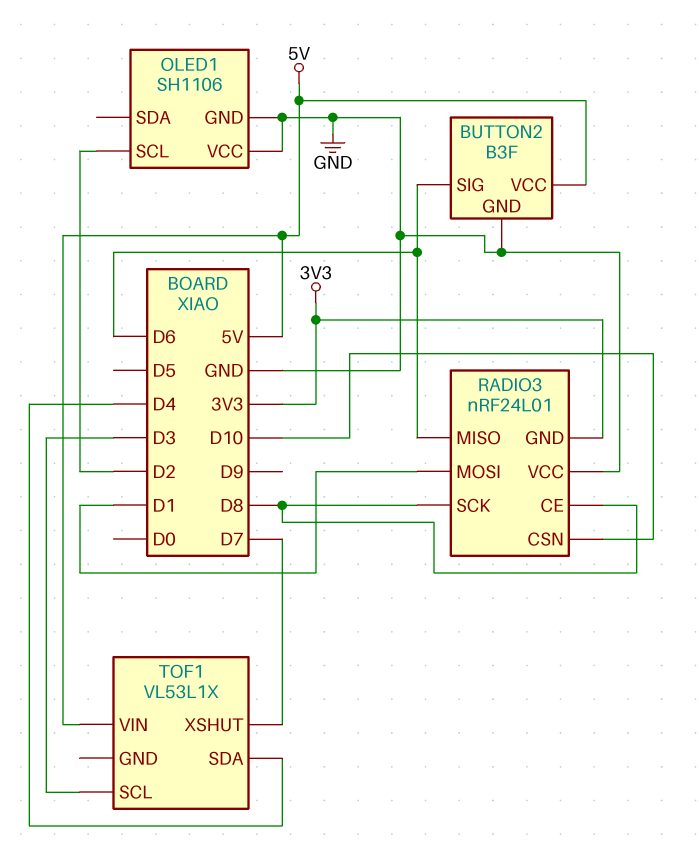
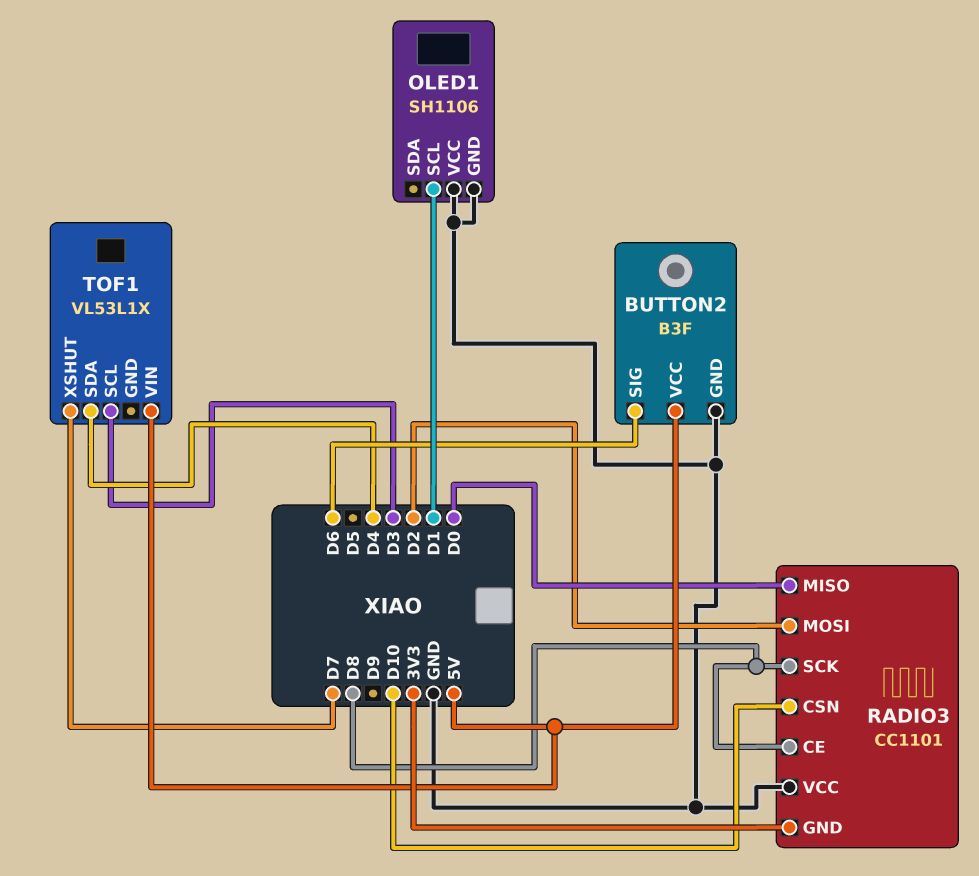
OLED1 pin SCL: D2 -> D1
RADIO3: nRF24L01 -> CC1101
RADIO3 pin MISO: D6 -> D0
RADIO3 pin MOSI: D1 -> D2

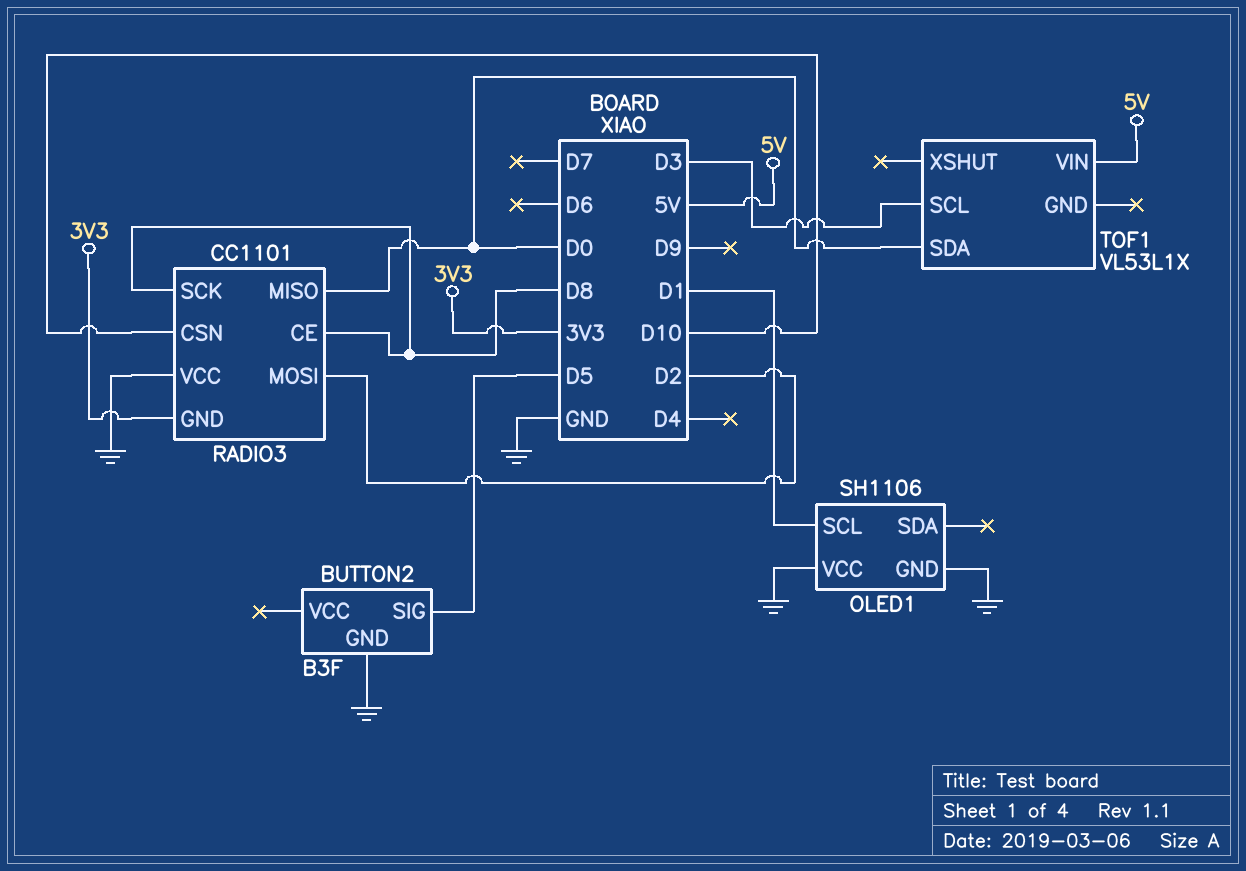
BUTTON2 pin SIG: D6 -> D5
BUTTON2 pin VCC: 5V -> none
TOF1 pin SDA: D4 -> D0
TOF1 pin XSHUT: D7 -> none

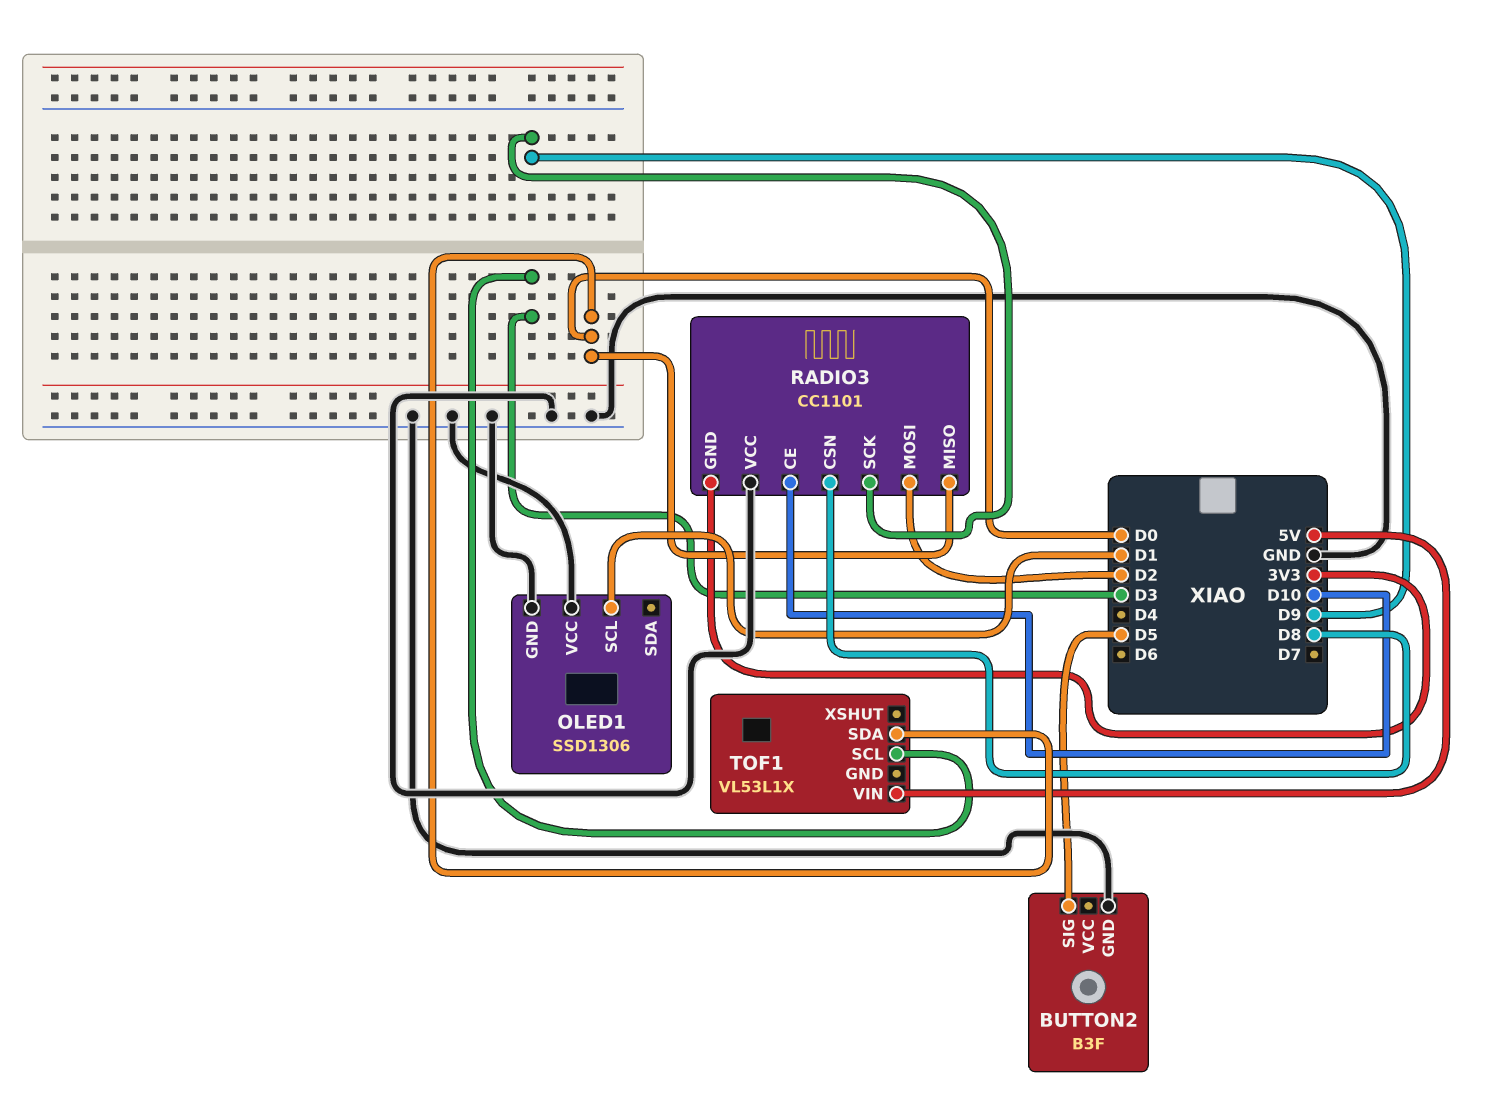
OLED1: SH1106 -> SSD1306
RADIO3 pin CE: D8 -> D10
RADIO3 pin CSN: D10 -> D8
RADIO3 pin SCK: D8 -> D9

